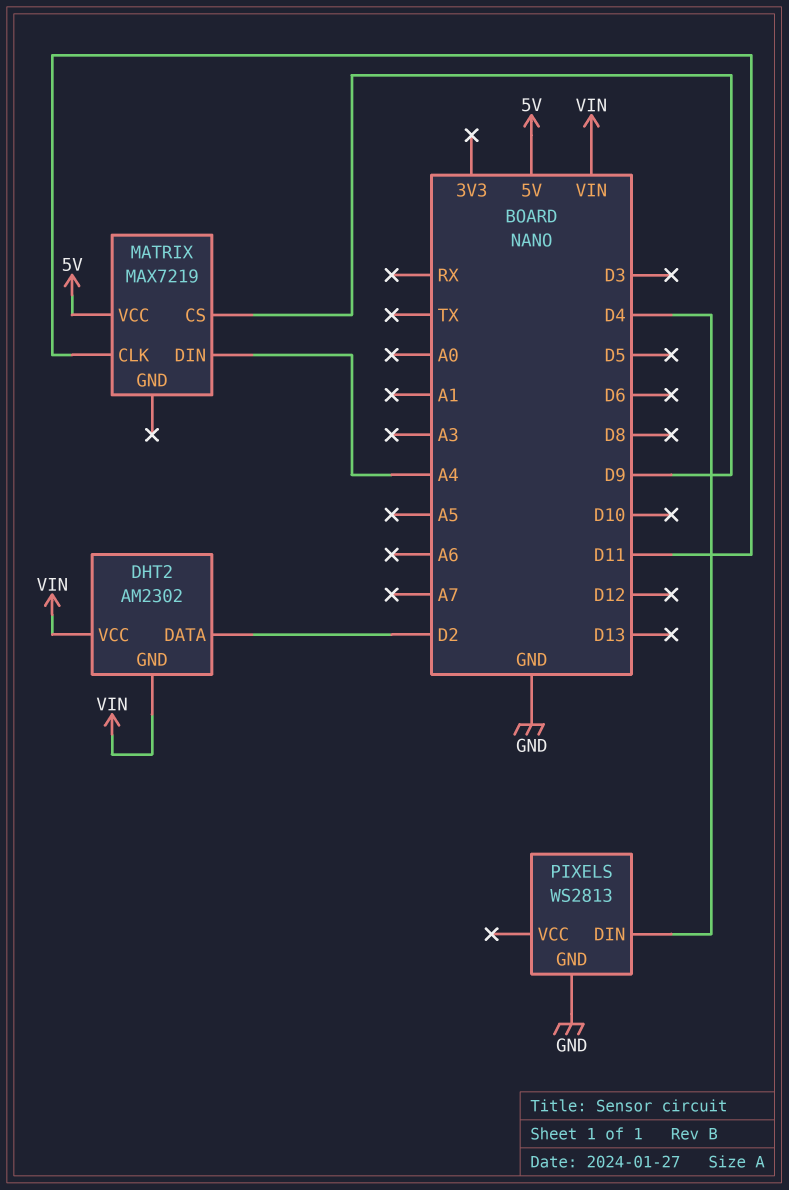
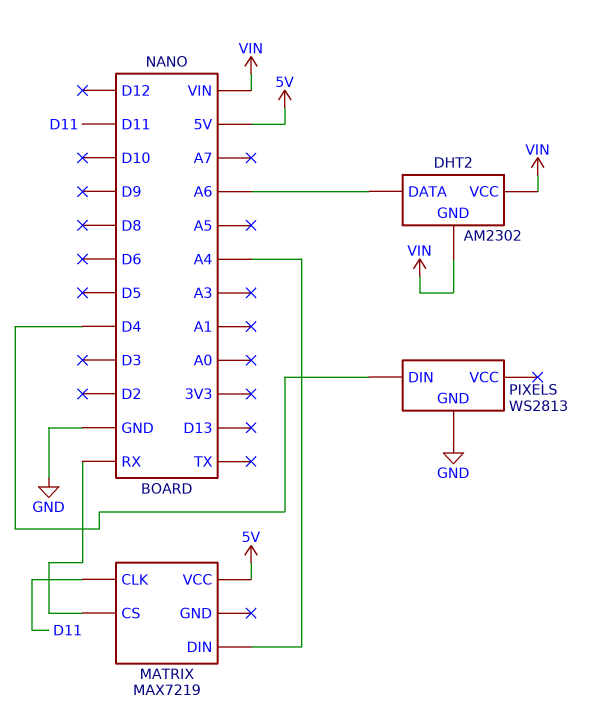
DHT2 pin DATA: D2 -> A6
MATRIX pin CS: D9 -> RX

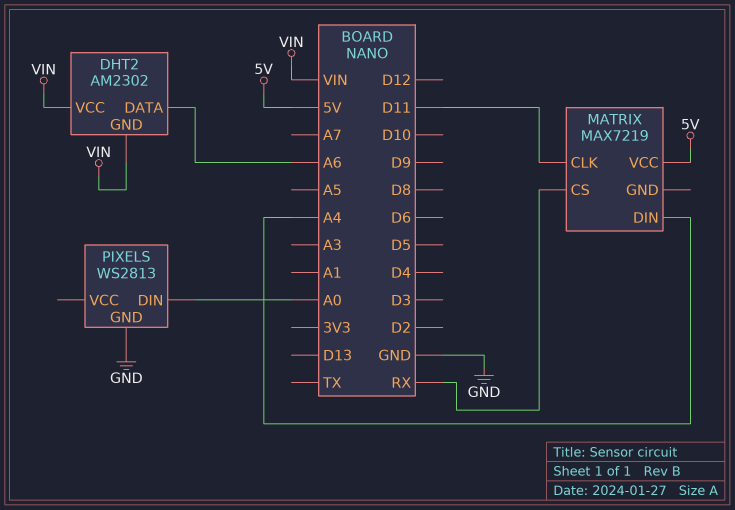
PIXELS pin DIN: D4 -> A0

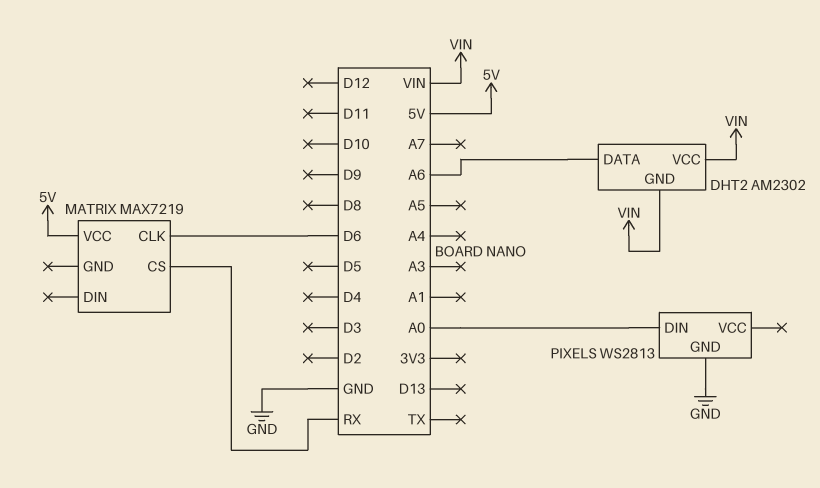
MATRIX pin CLK: D11 -> D6
MATRIX pin DIN: A4 -> none

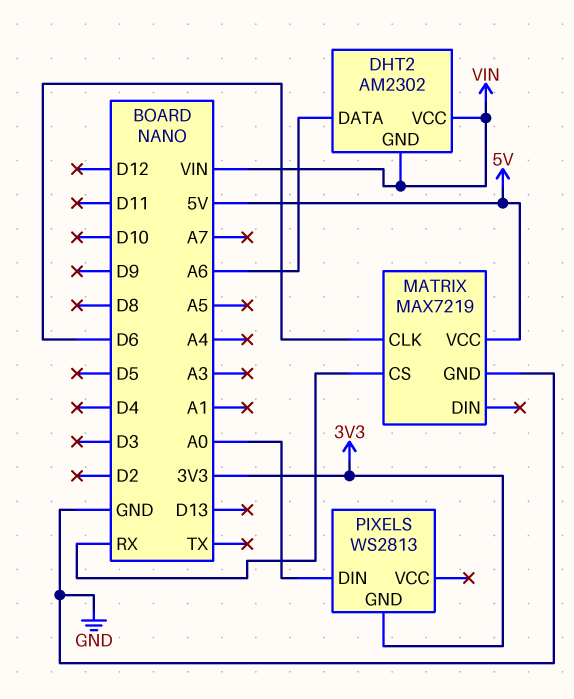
MATRIX pin GND: none -> GND
PIXELS pin GND: GND -> 3V3

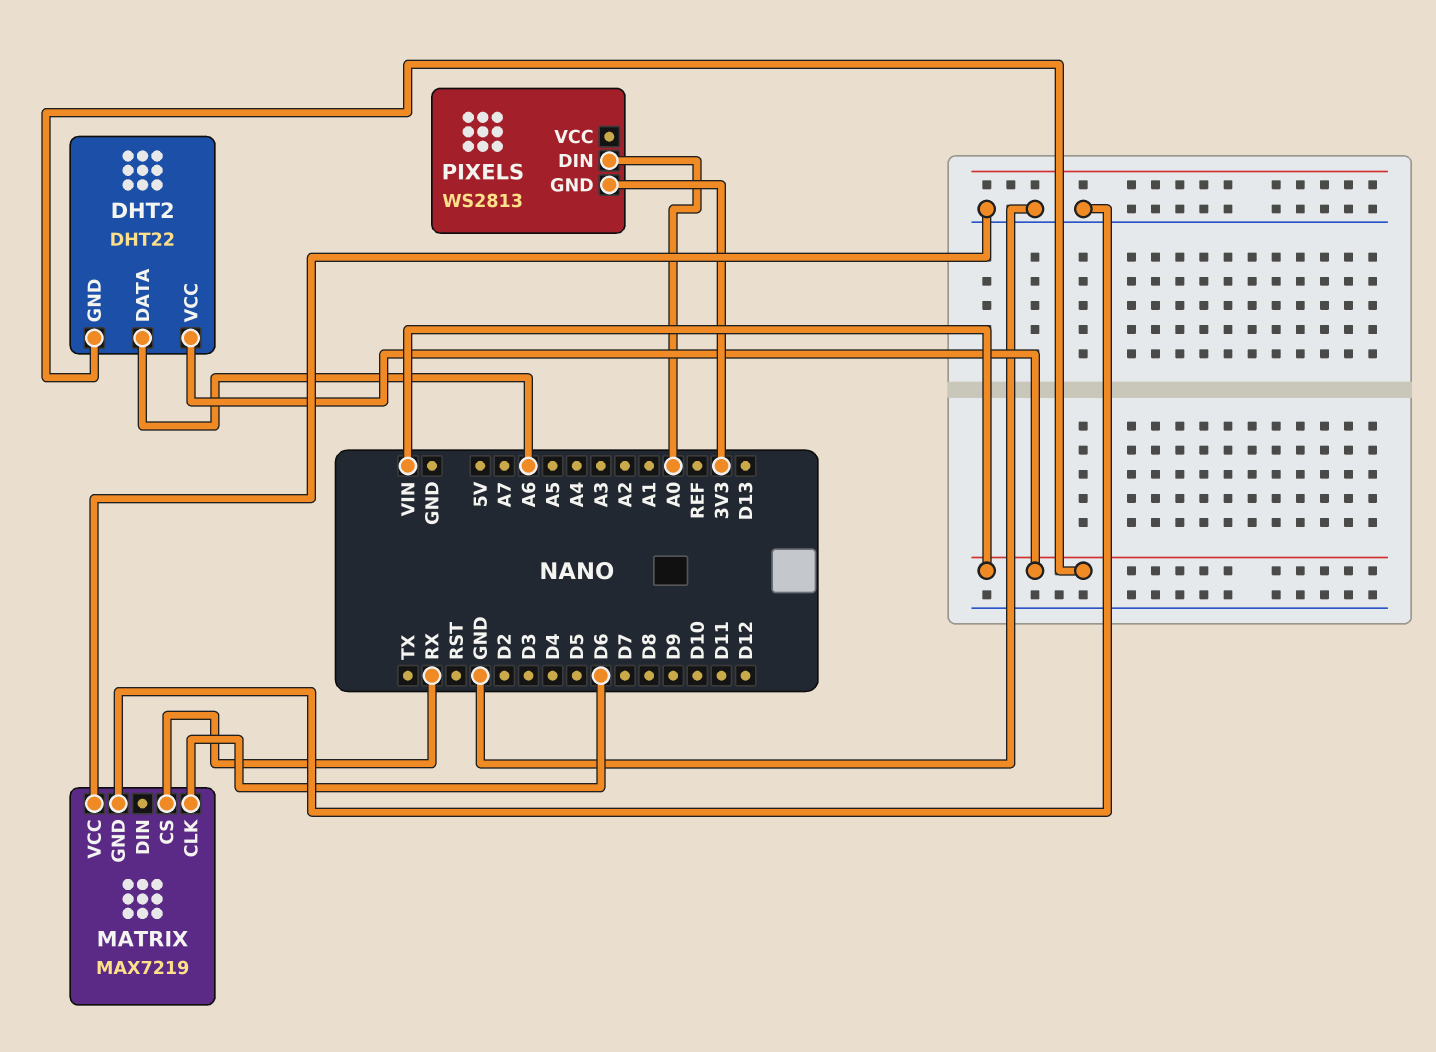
DHT2: AM2302 -> DHT22
MATRIX pin VCC: 5V -> GND

